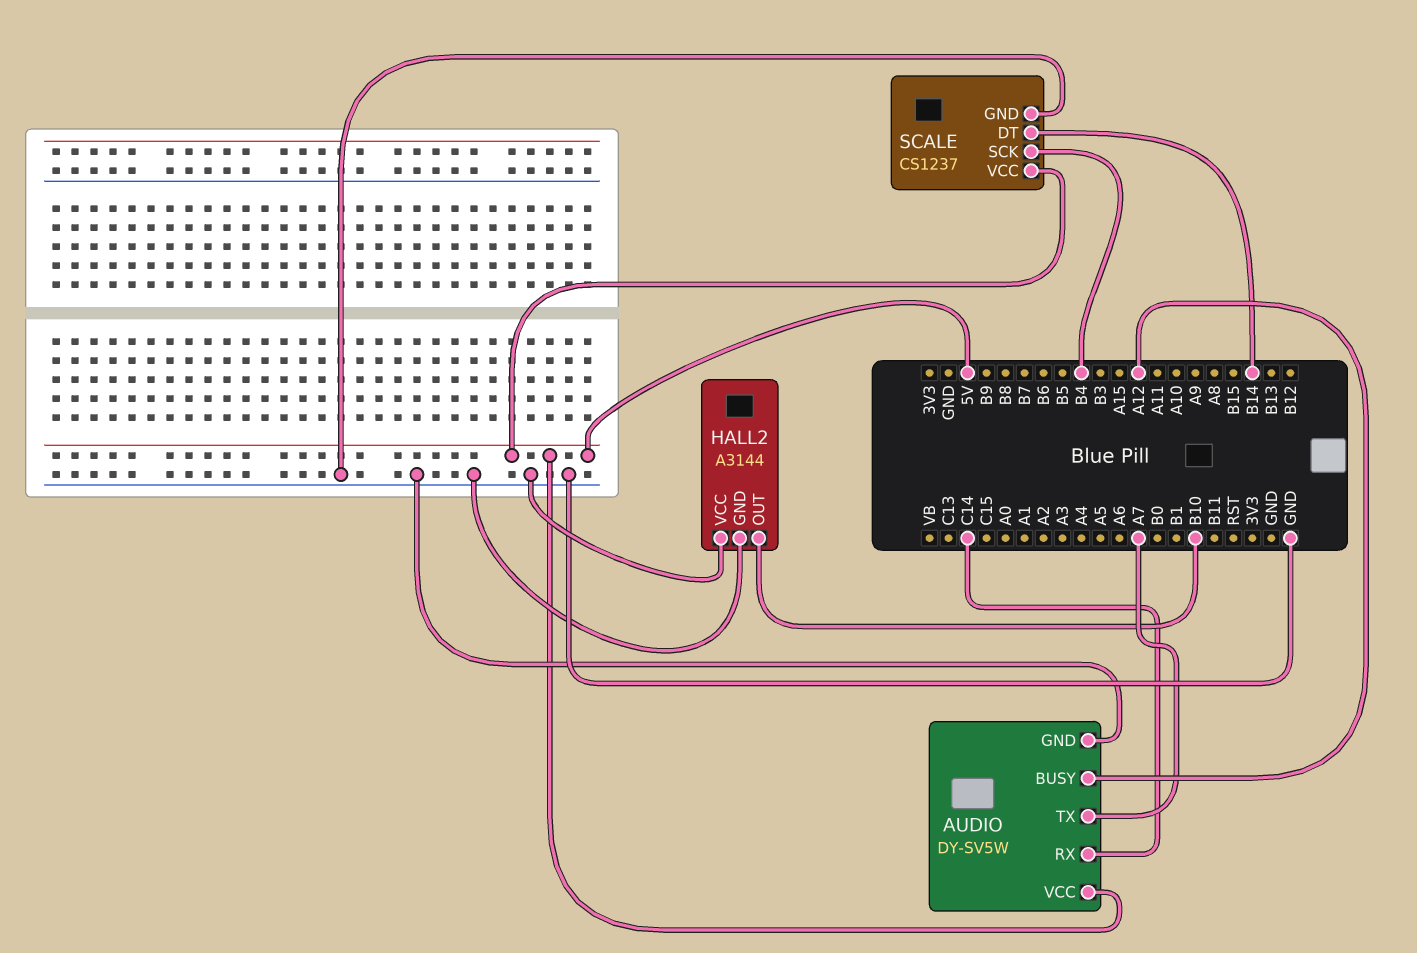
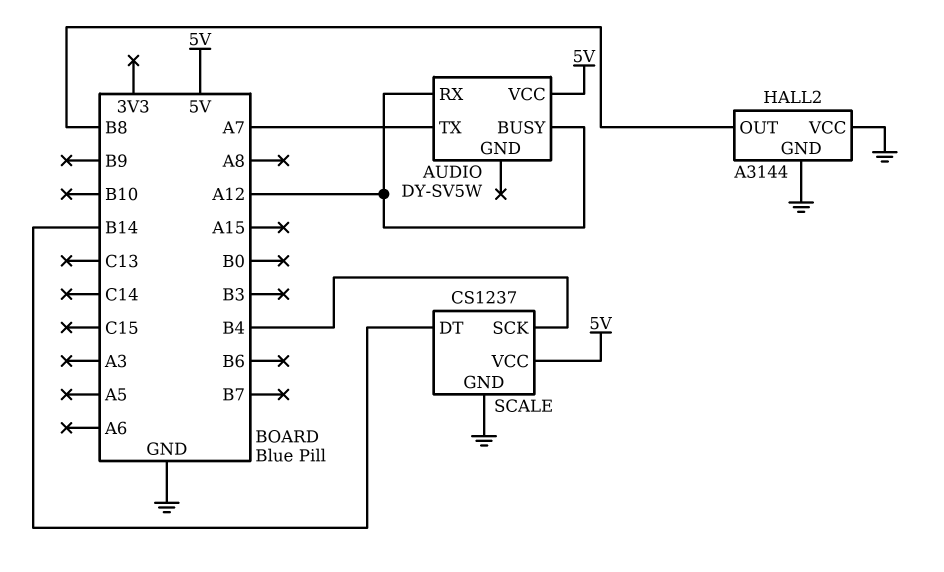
AUDIO pin GND: GND -> none
AUDIO pin RX: C14 -> A12
HALL2 pin OUT: B10 -> B8

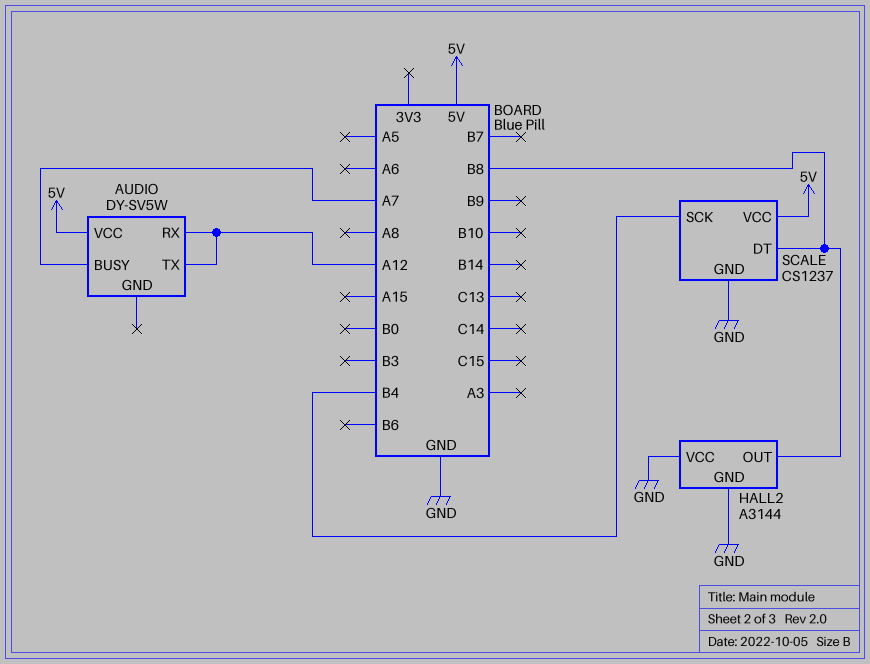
AUDIO pin BUSY: A12 -> A7
AUDIO pin TX: A7 -> A12
SCALE pin DT: B14 -> B8

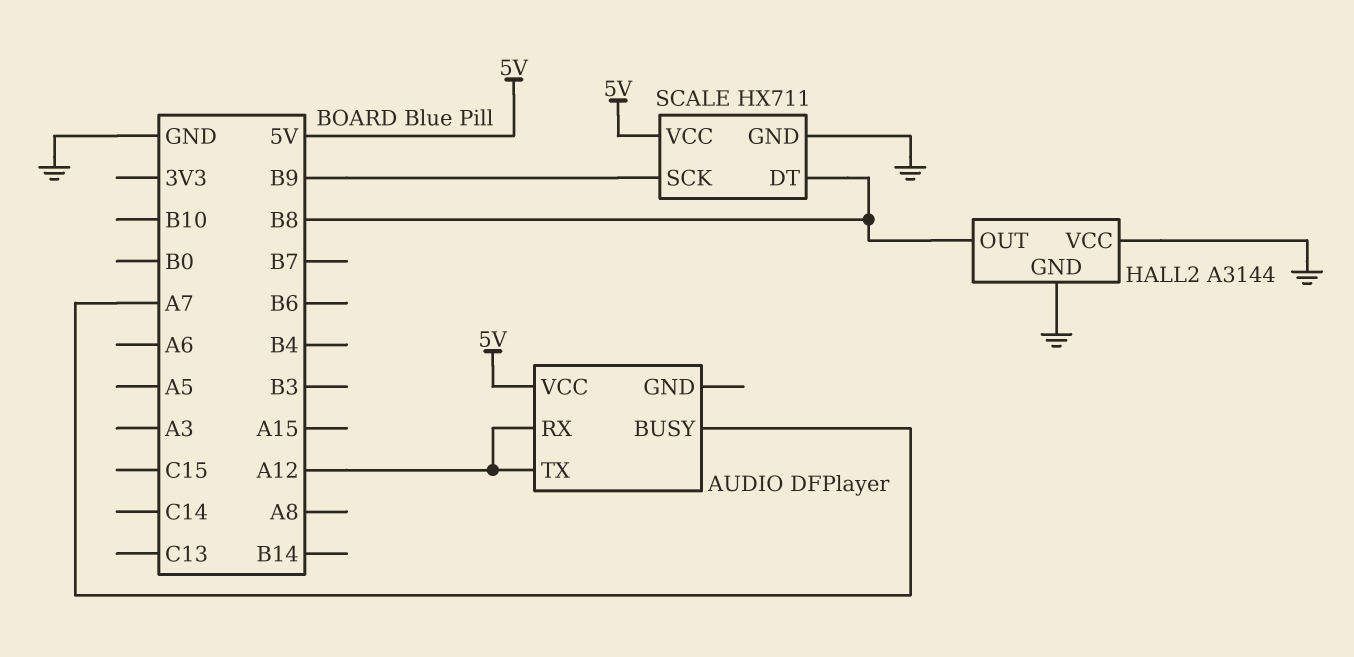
AUDIO: DY-SV5W -> DFPlayer
SCALE: CS1237 -> HX711
SCALE pin SCK: B4 -> B9

